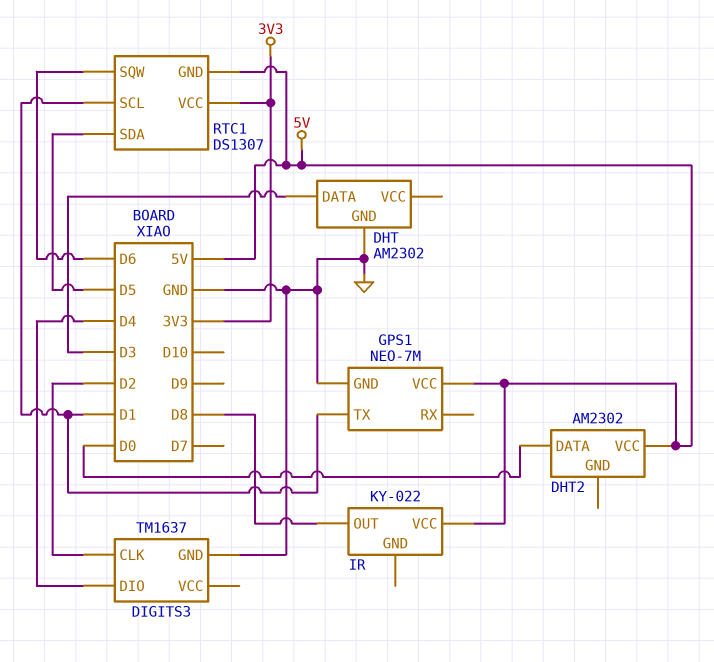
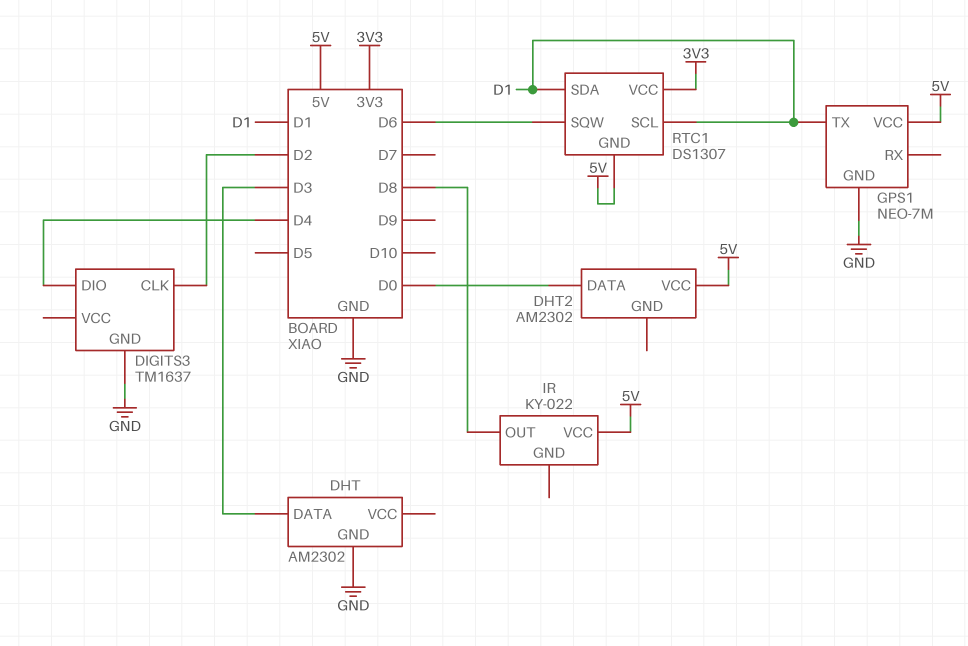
RTC1 pin SDA: D5 -> D1

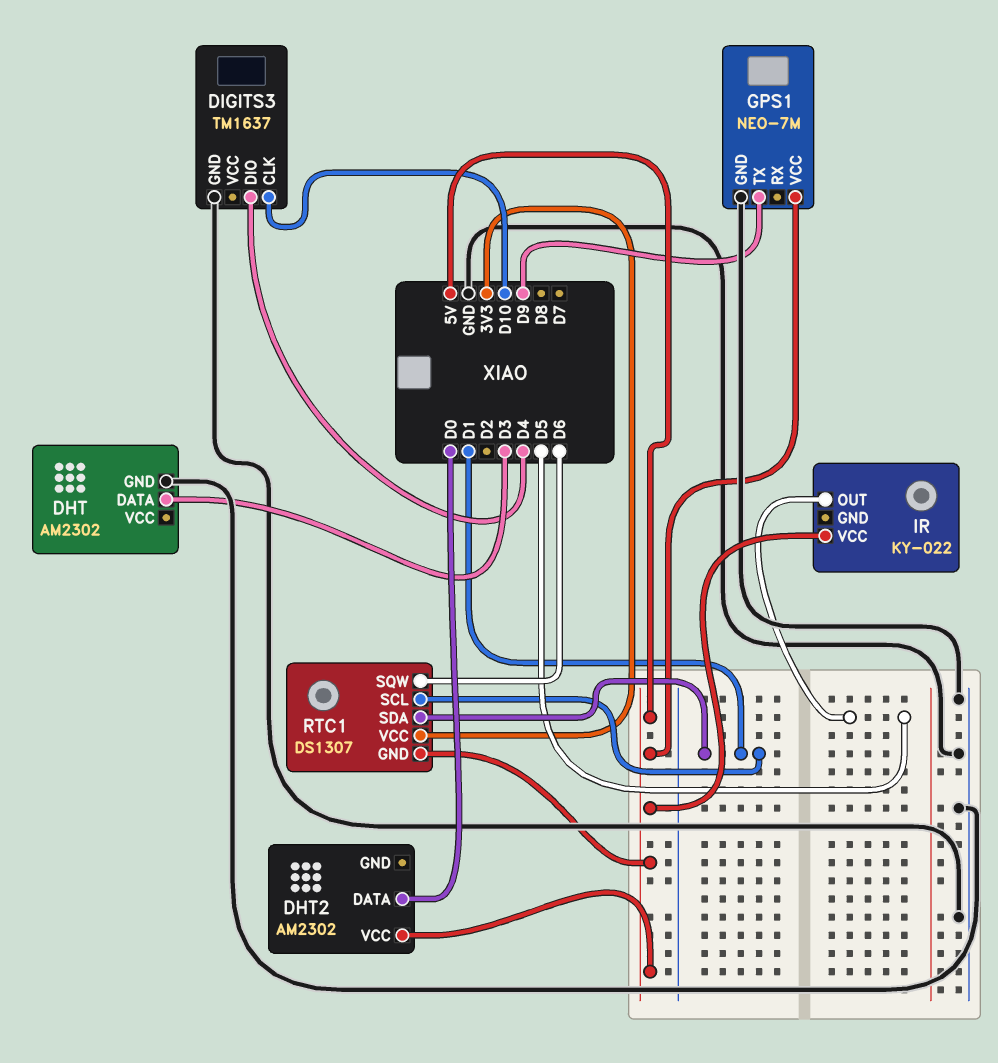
DIGITS3 pin CLK: D2 -> D10
GPS1 pin TX: D1 -> D9
IR pin OUT: D8 -> D5

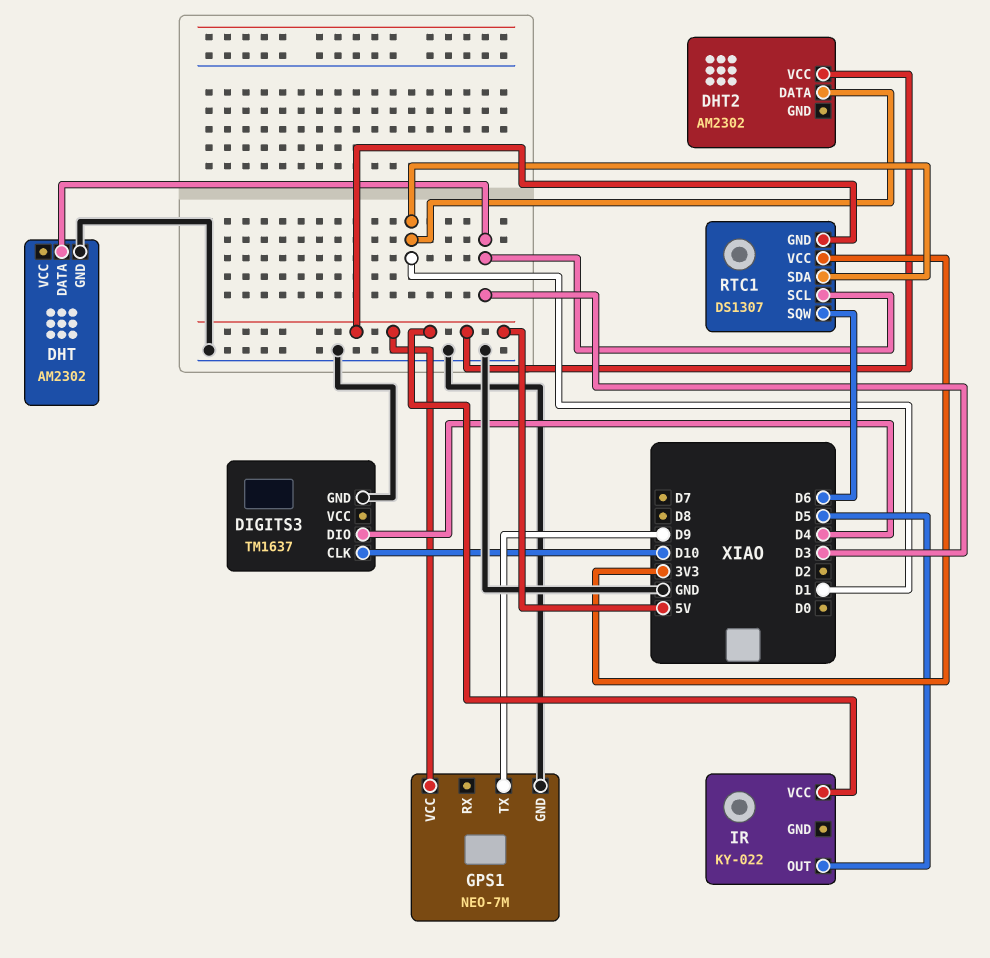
DHT2 pin DATA: D0 -> D1
RTC1 pin SCL: D1 -> D3

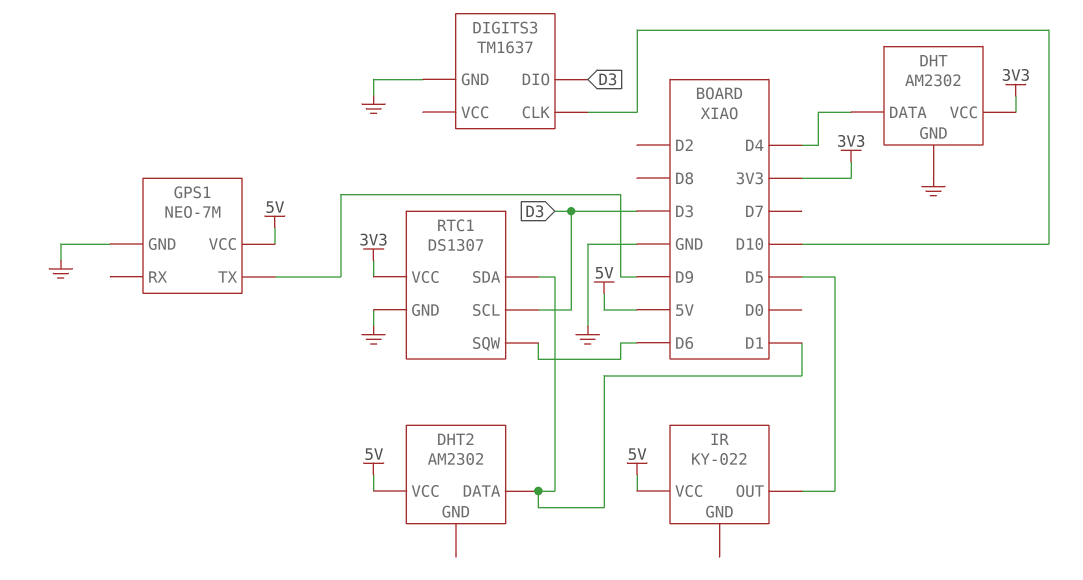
DHT pin DATA: D3 -> D4
DHT pin VCC: none -> 3V3
DIGITS3 pin DIO: D4 -> D3
RTC1 pin GND: 5V -> GND

